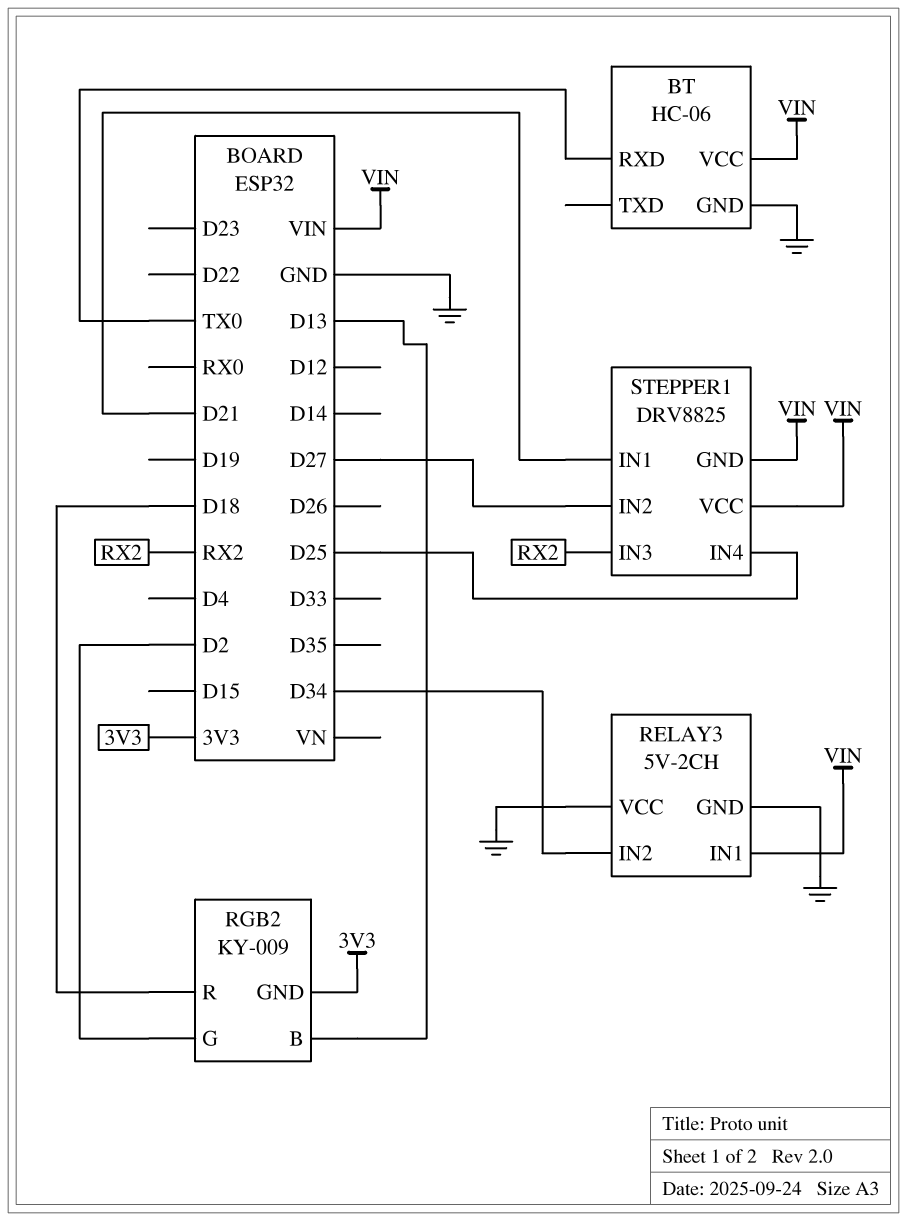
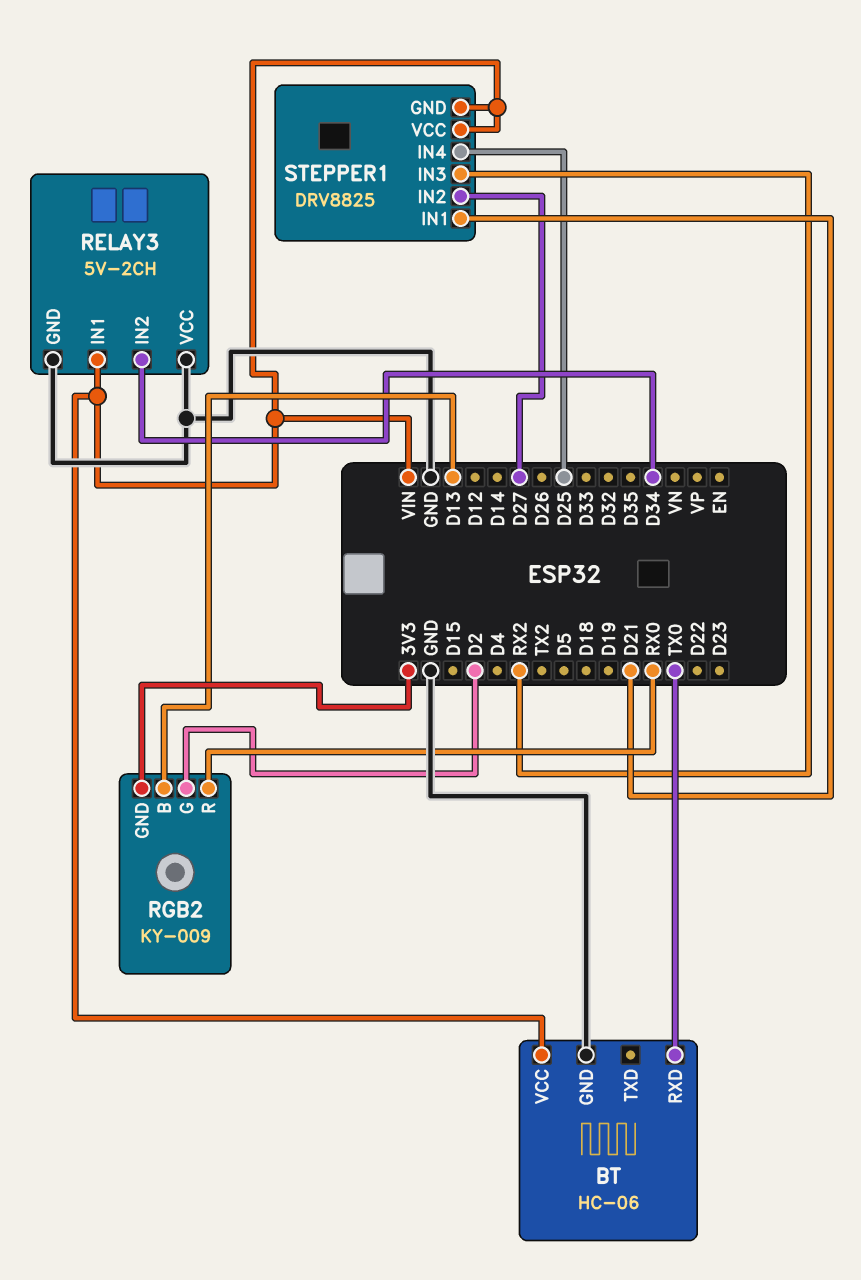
RGB2 pin R: D18 -> RX0

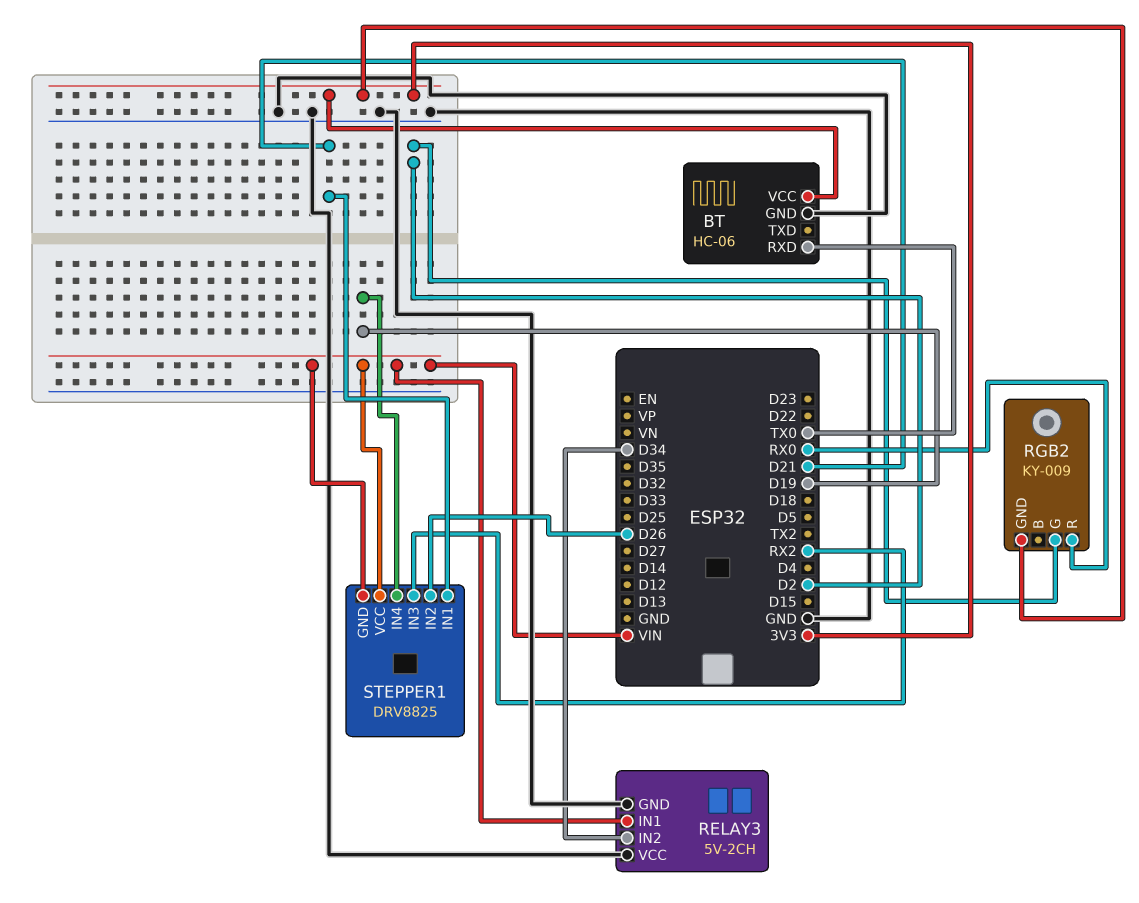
BT pin VCC: VIN -> 3V3
RGB2 pin B: D13 -> none
STEPPER1 pin IN2: D27 -> D26
STEPPER1 pin IN4: D25 -> D19

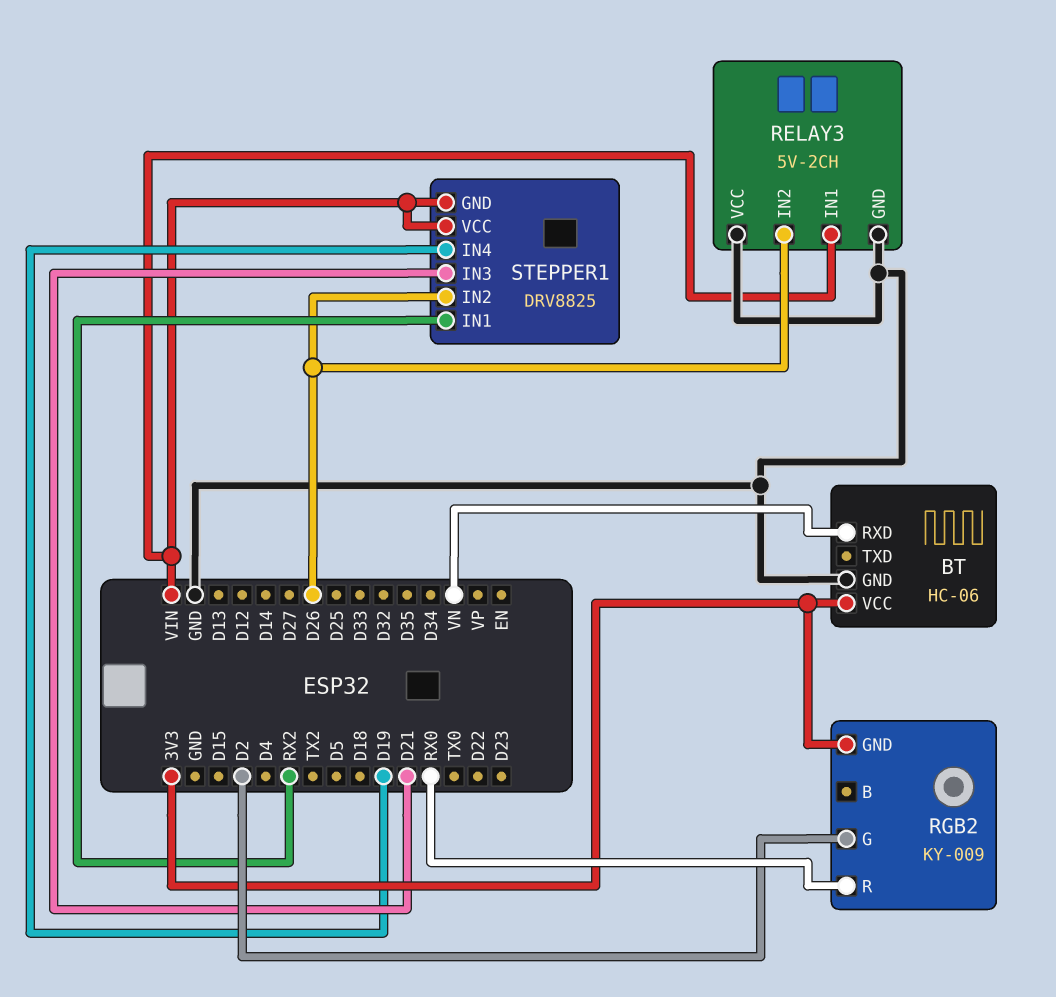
BT pin RXD: TX0 -> VN
RELAY3 pin IN2: D34 -> D26
STEPPER1 pin IN1: D21 -> RX2
STEPPER1 pin IN3: RX2 -> D21

